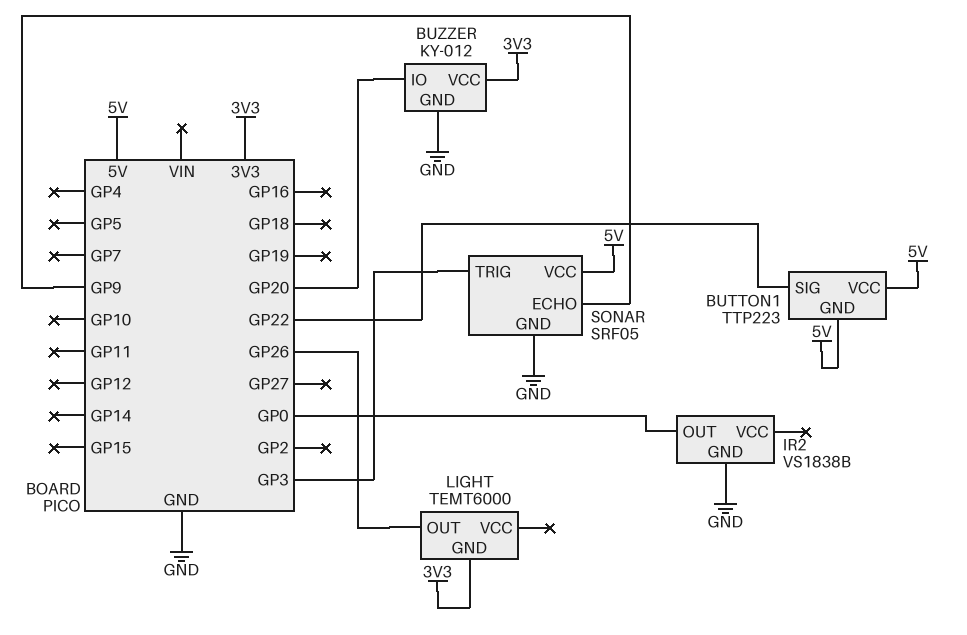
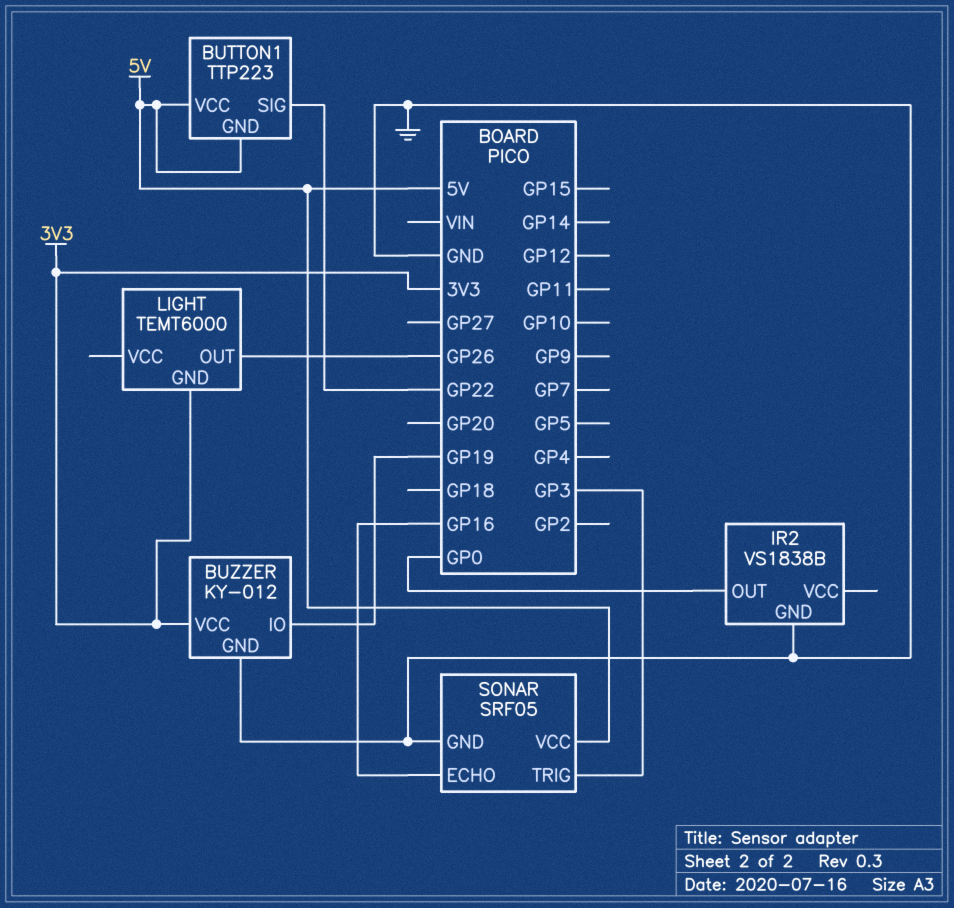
BUZZER pin IO: GP20 -> GP19
SONAR pin ECHO: GP9 -> GP16

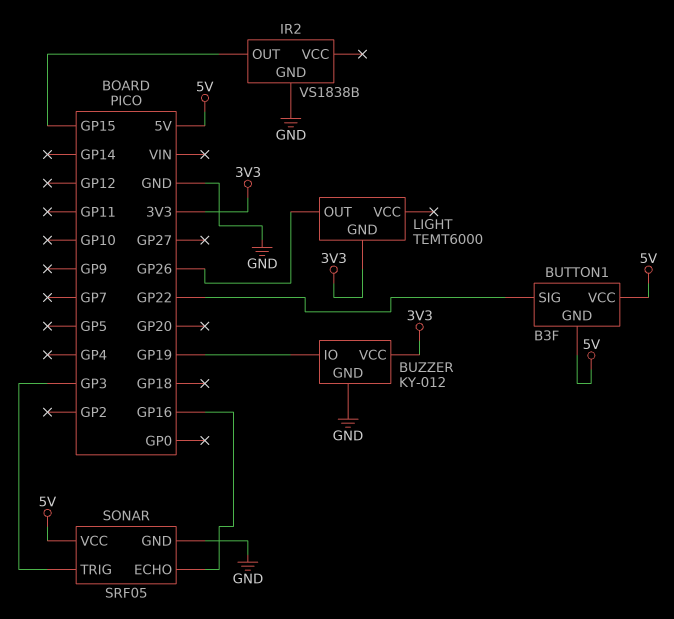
BUTTON1: TTP223 -> B3F
IR2 pin OUT: GP0 -> GP15

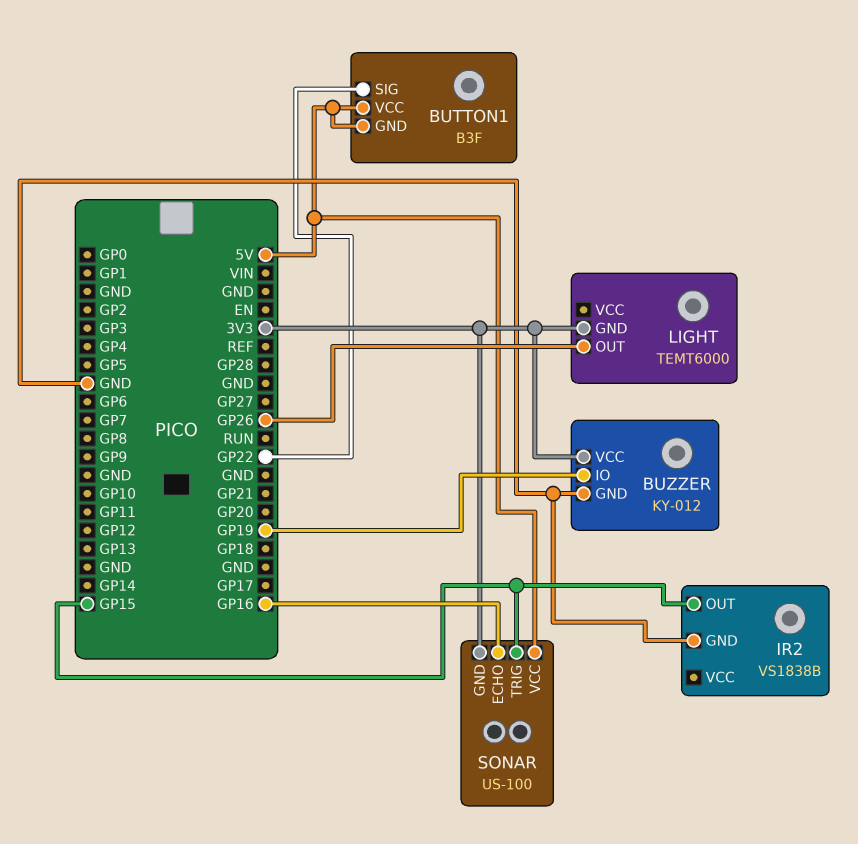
SONAR: SRF05 -> US-100
SONAR pin GND: GND -> 3V3
SONAR pin TRIG: GP3 -> GP15

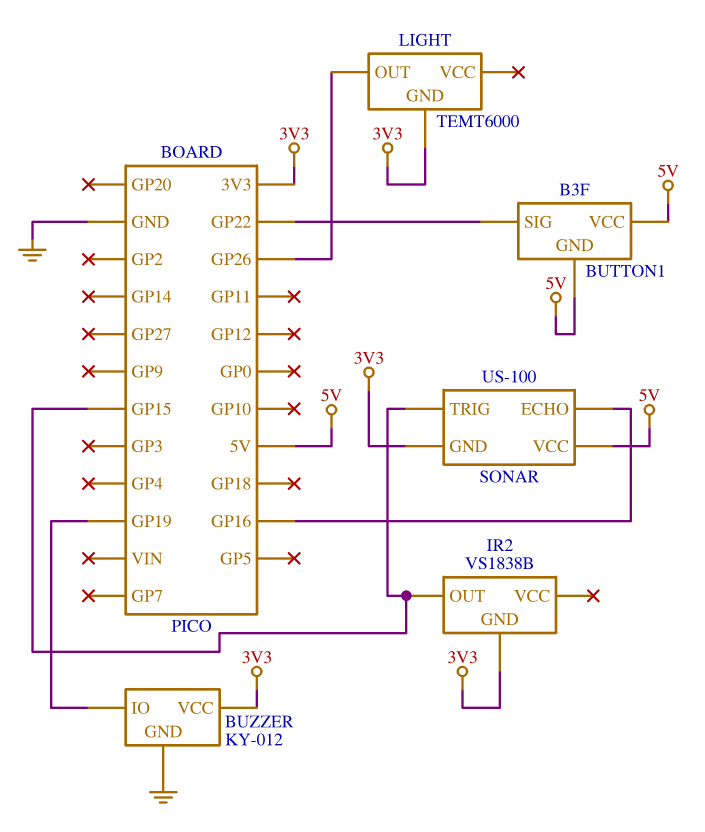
IR2 pin GND: GND -> 3V3

